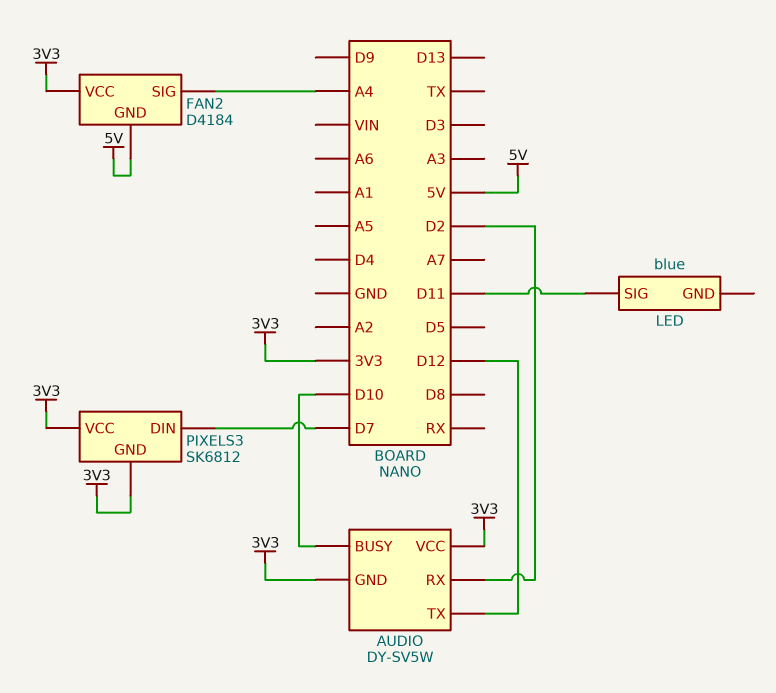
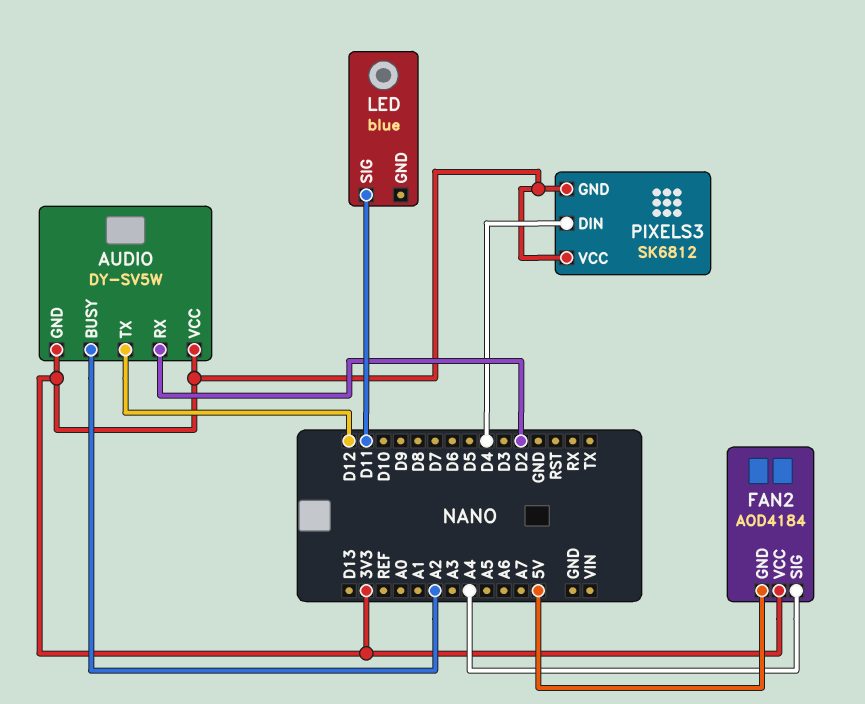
AUDIO pin BUSY: D10 -> A2
FAN2: D4184 -> AOD4184
PIXELS3 pin DIN: D7 -> D4

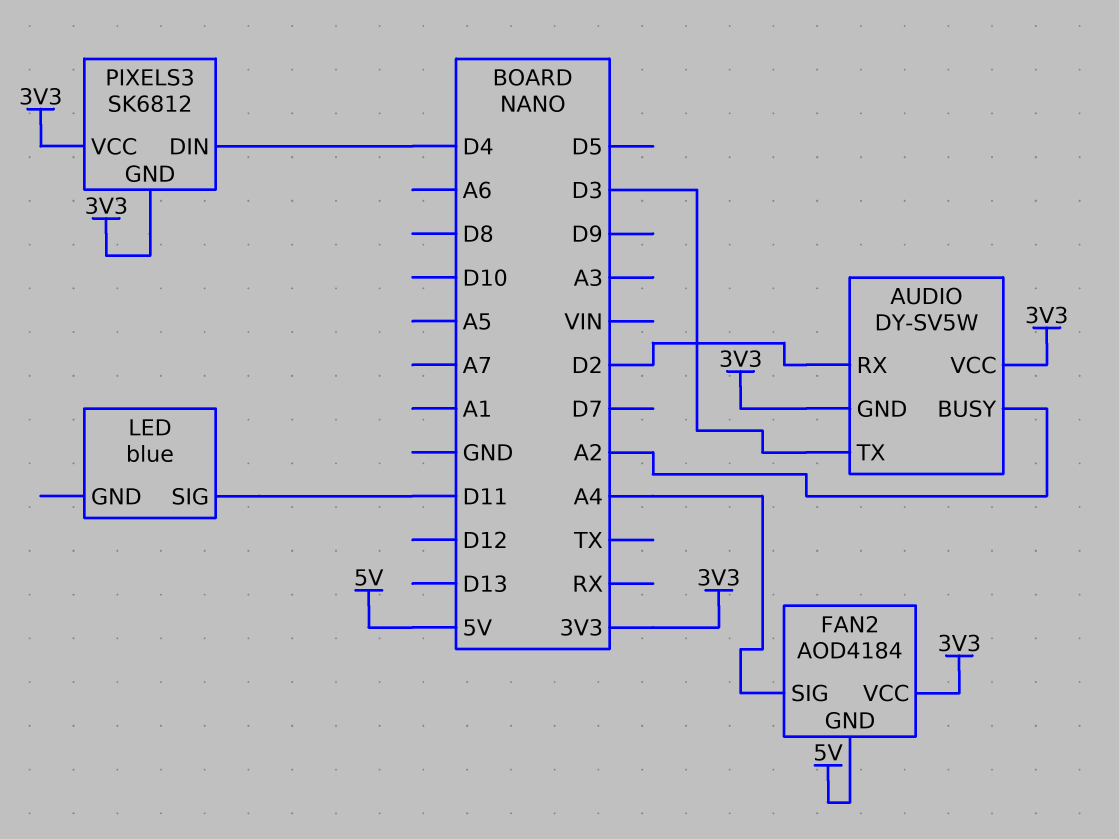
AUDIO pin TX: D12 -> D3

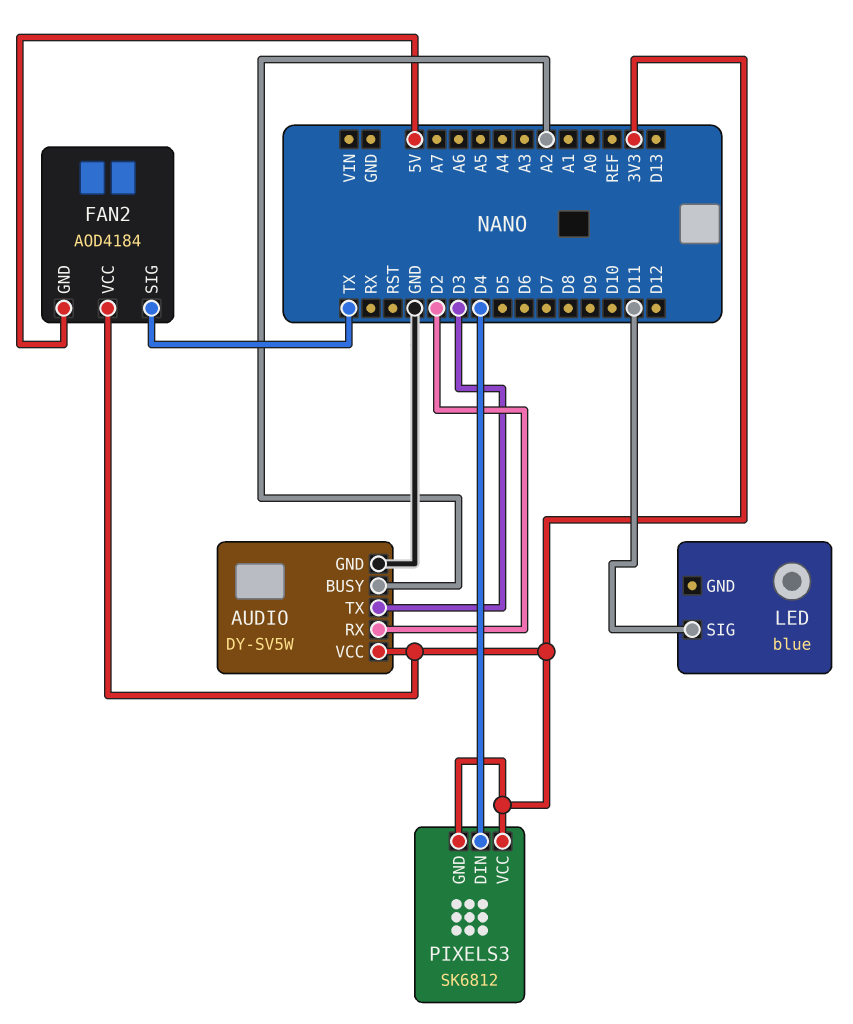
AUDIO pin GND: 3V3 -> GND
FAN2 pin SIG: A4 -> TX

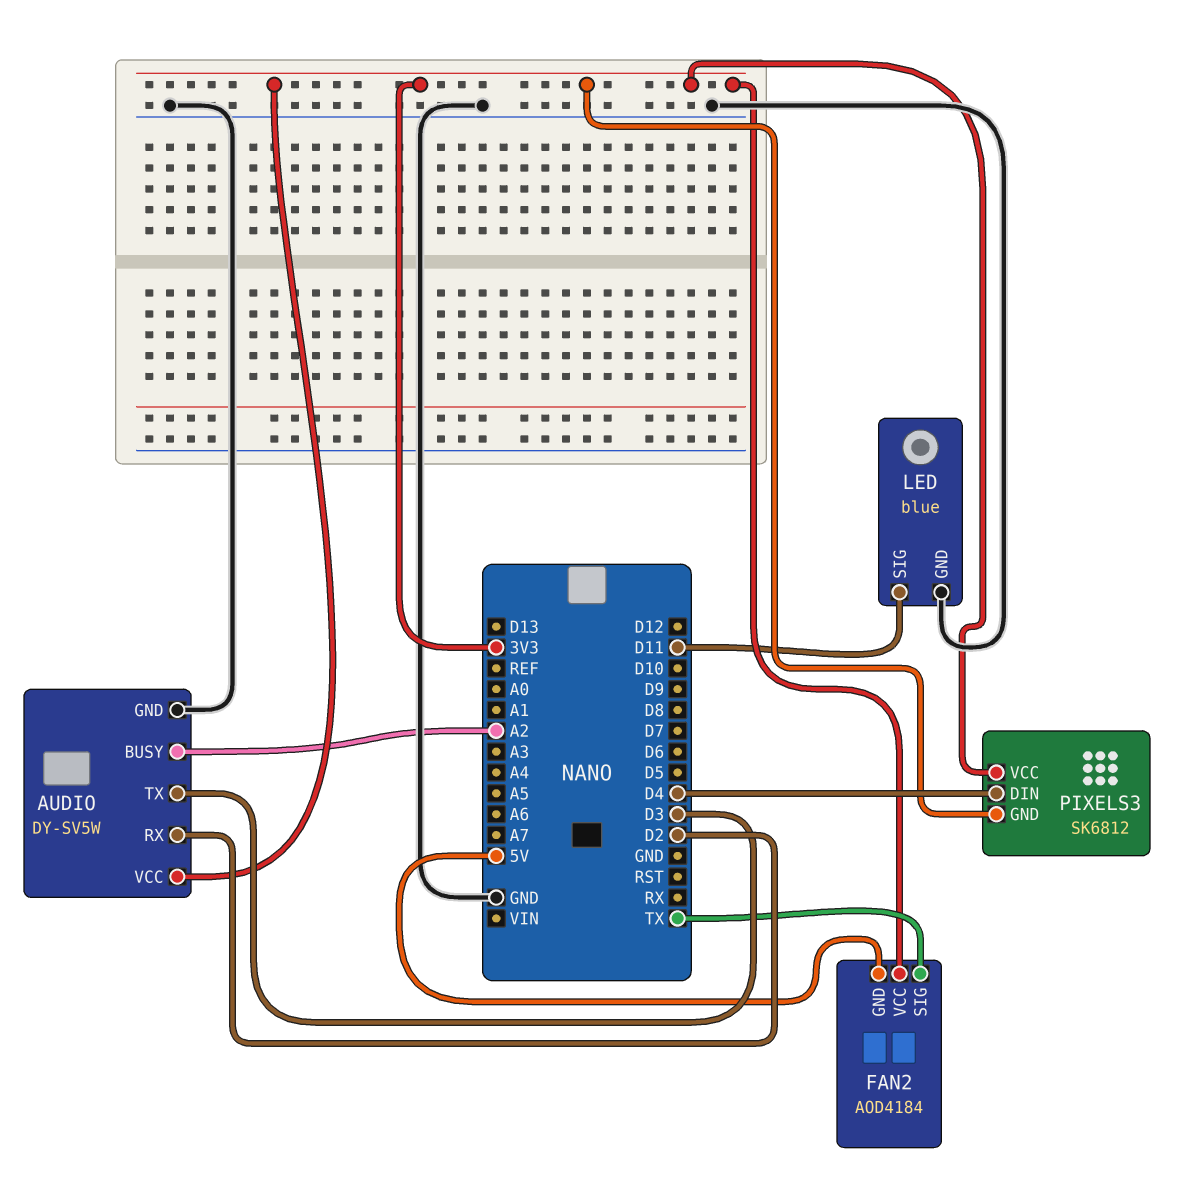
LED pin GND: none -> GND

